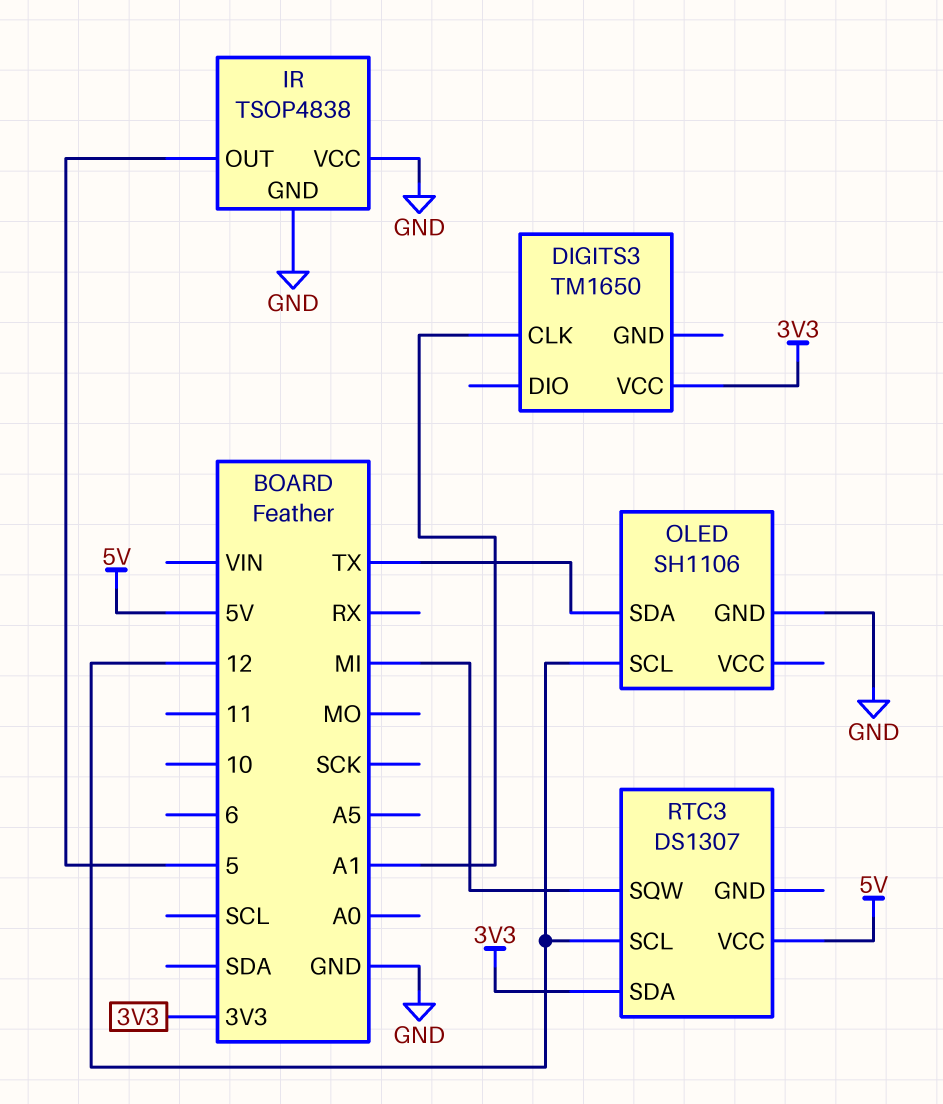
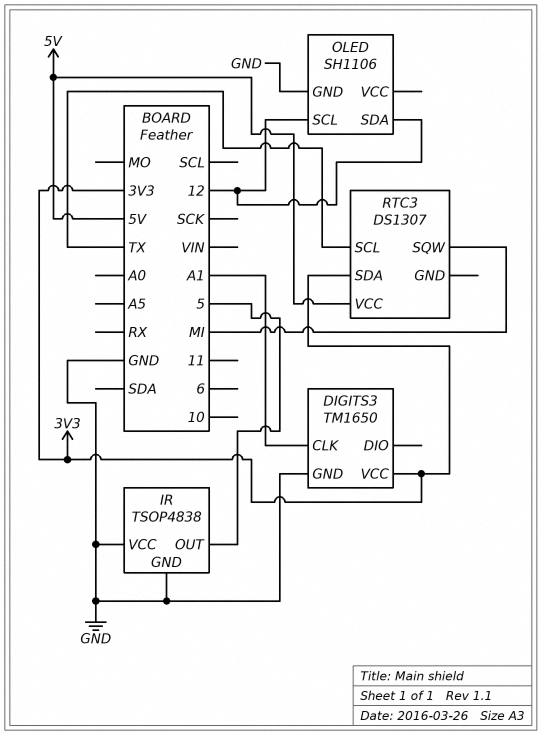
DIGITS3 pin GND: none -> GND
OLED pin SDA: TX -> 12
RTC3 pin SCL: 12 -> TX

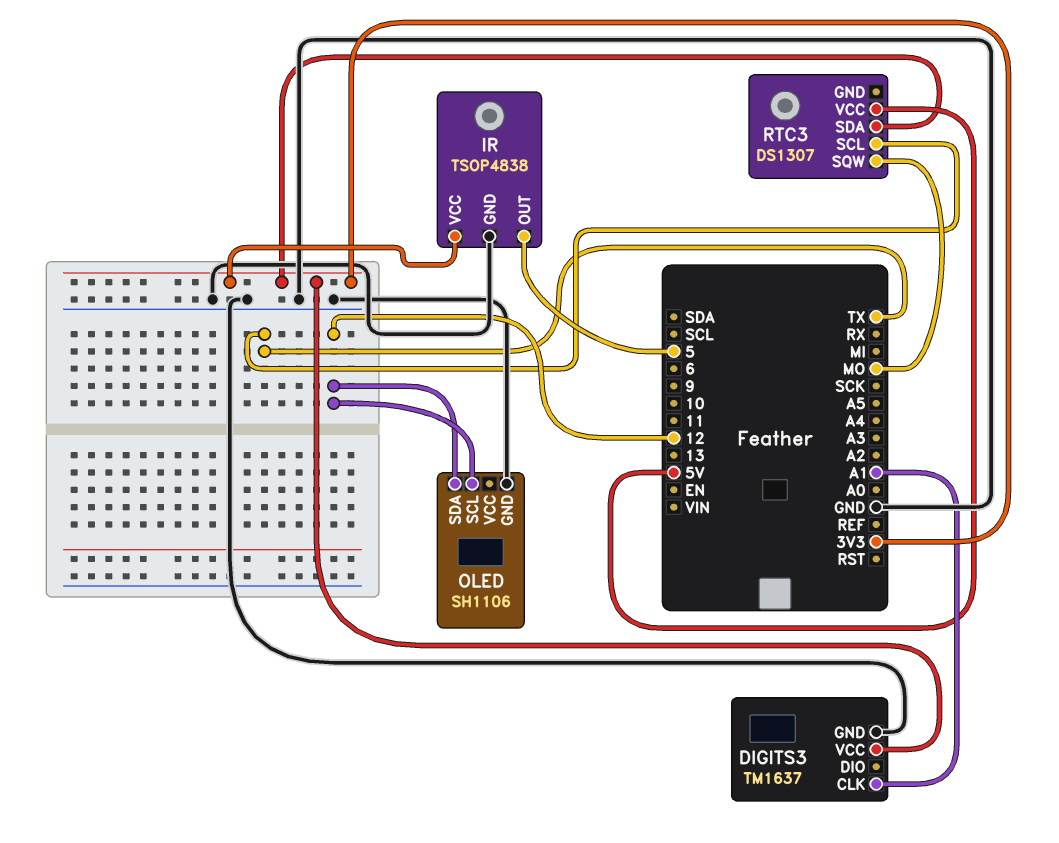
DIGITS3: TM1650 -> TM1637
IR pin VCC: GND -> 3V3
RTC3 pin SQW: MI -> MO

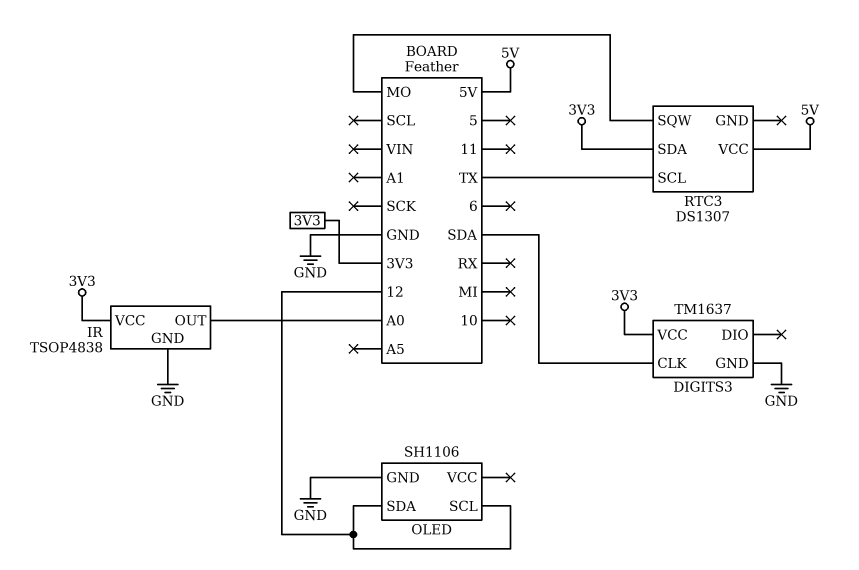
DIGITS3 pin CLK: A1 -> SDA
IR pin OUT: 5 -> A0

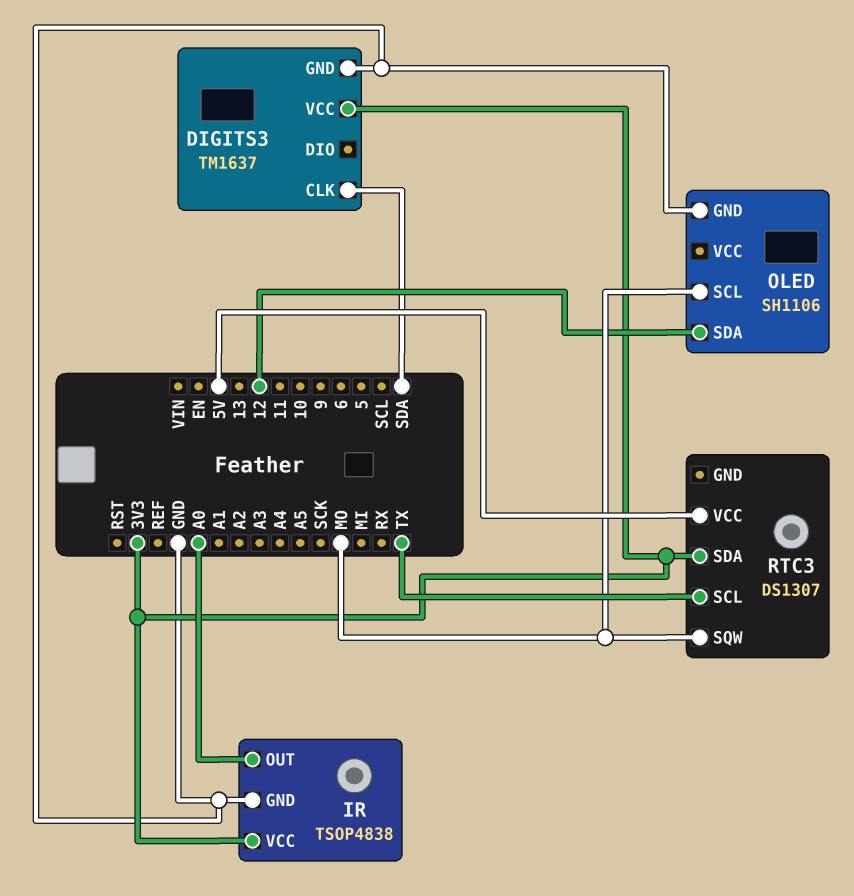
OLED pin SCL: 12 -> MO

